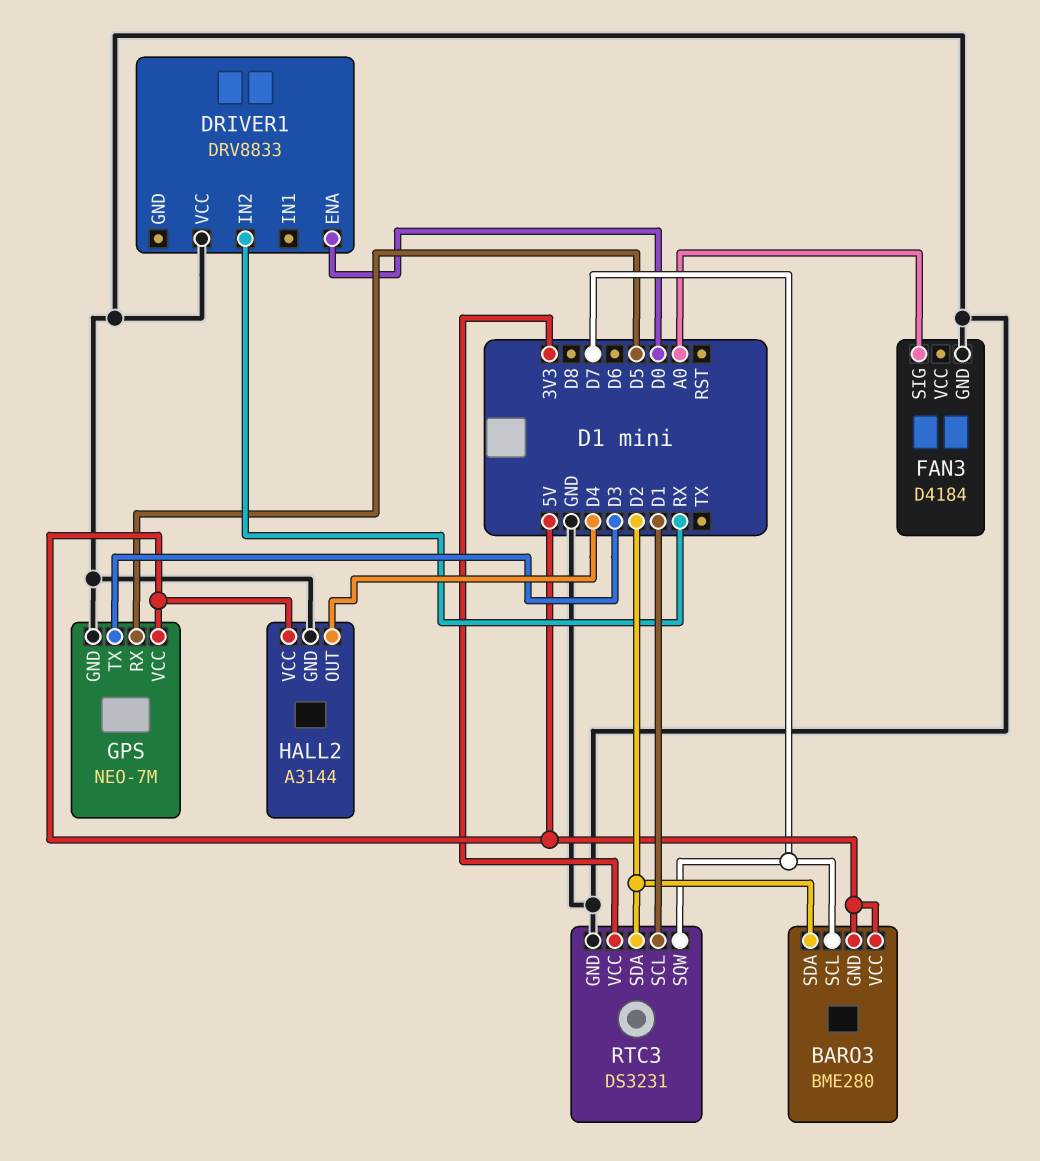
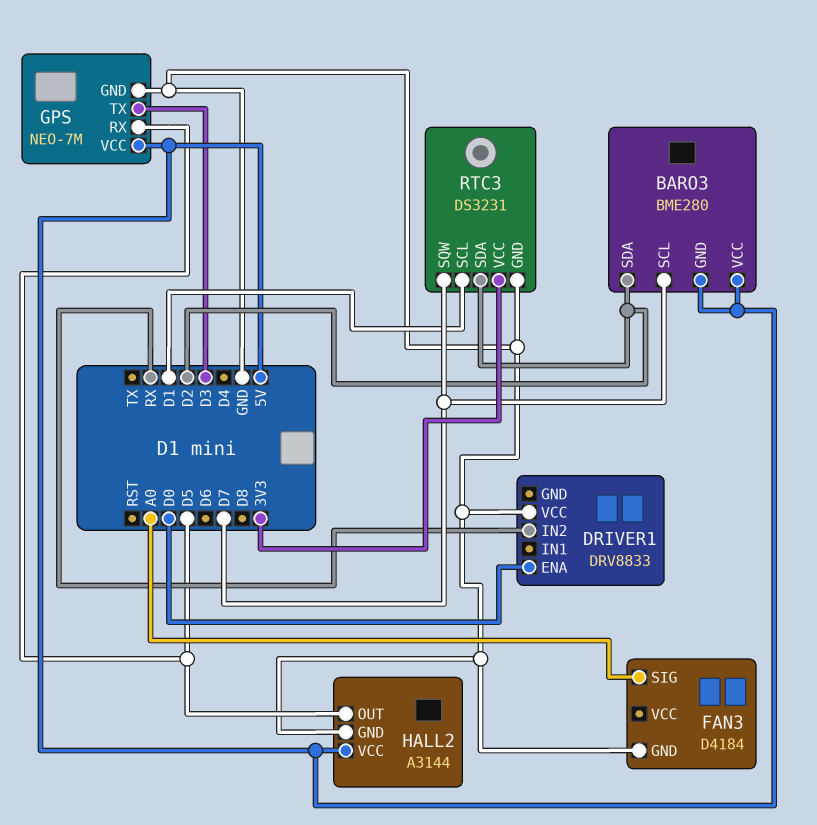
HALL2 pin OUT: D4 -> D5

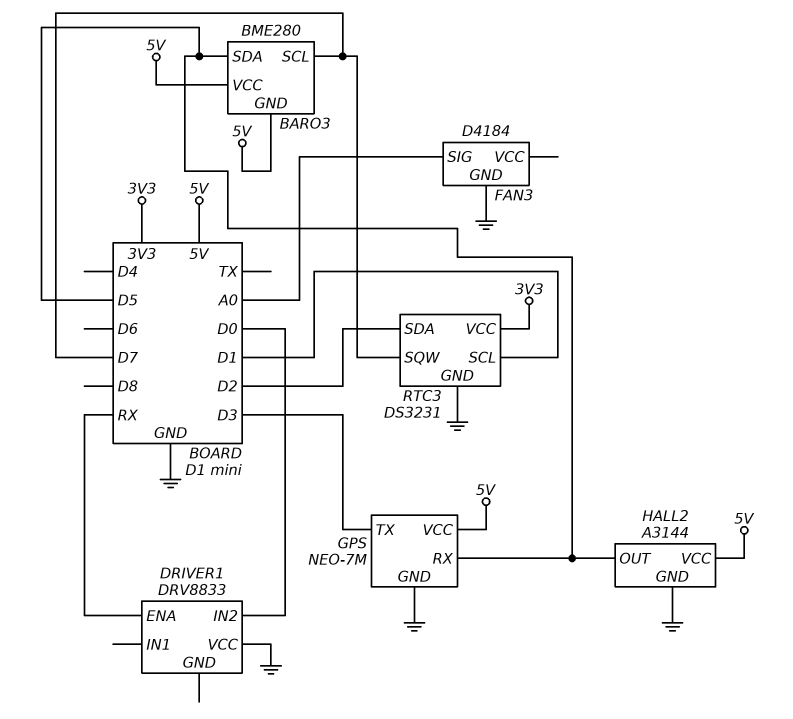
BARO3 pin SDA: D2 -> D5
DRIVER1 pin ENA: D0 -> RX
DRIVER1 pin IN2: RX -> D0

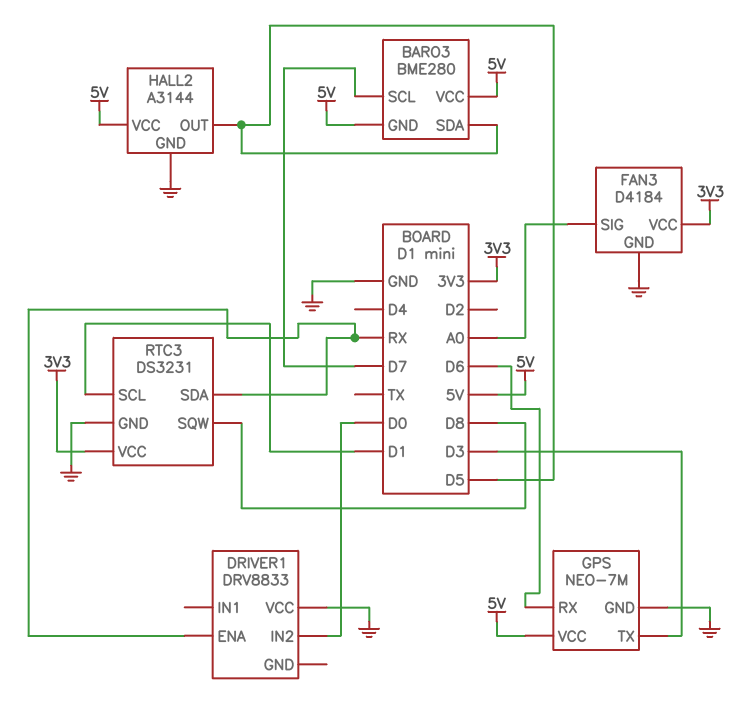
FAN3 pin VCC: none -> 3V3
GPS pin RX: D5 -> D6
RTC3 pin SDA: D2 -> RX
RTC3 pin SQW: D7 -> D8

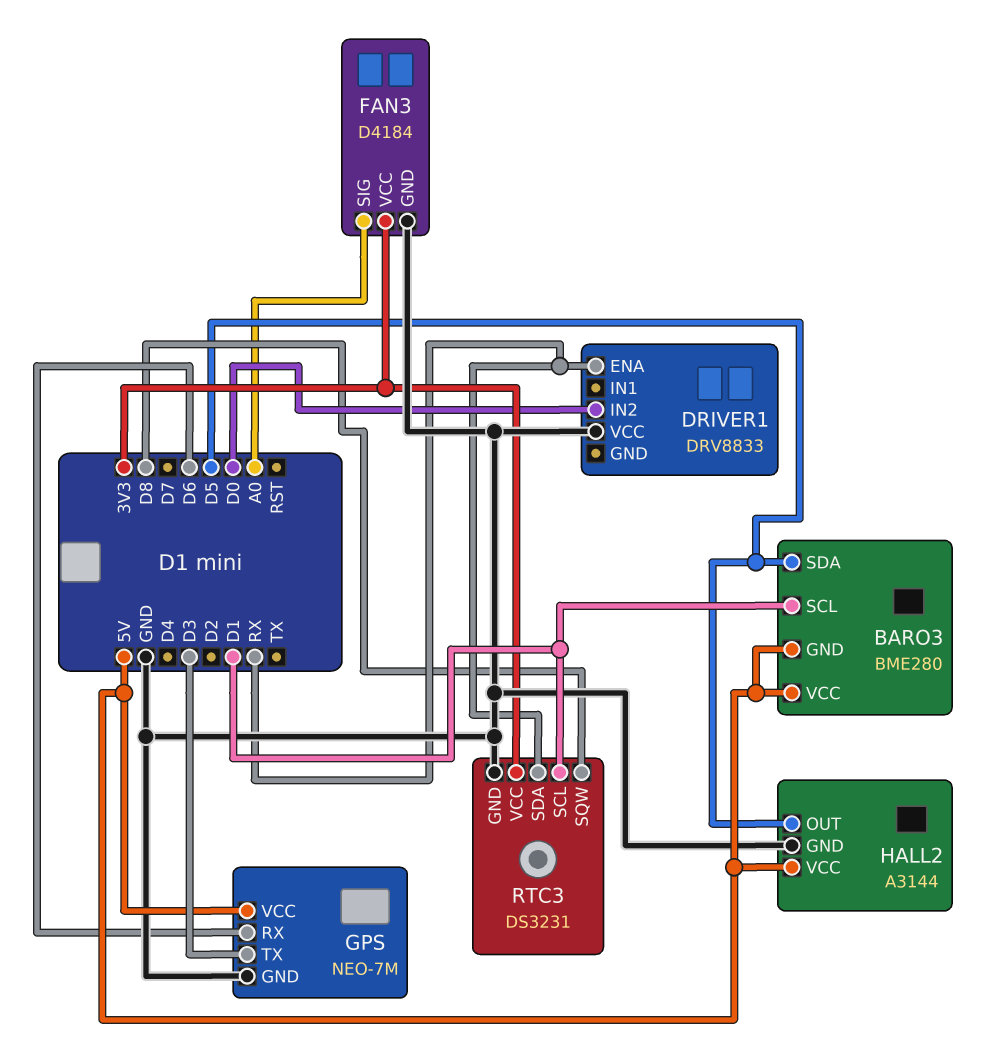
BARO3 pin SCL: D7 -> D1

